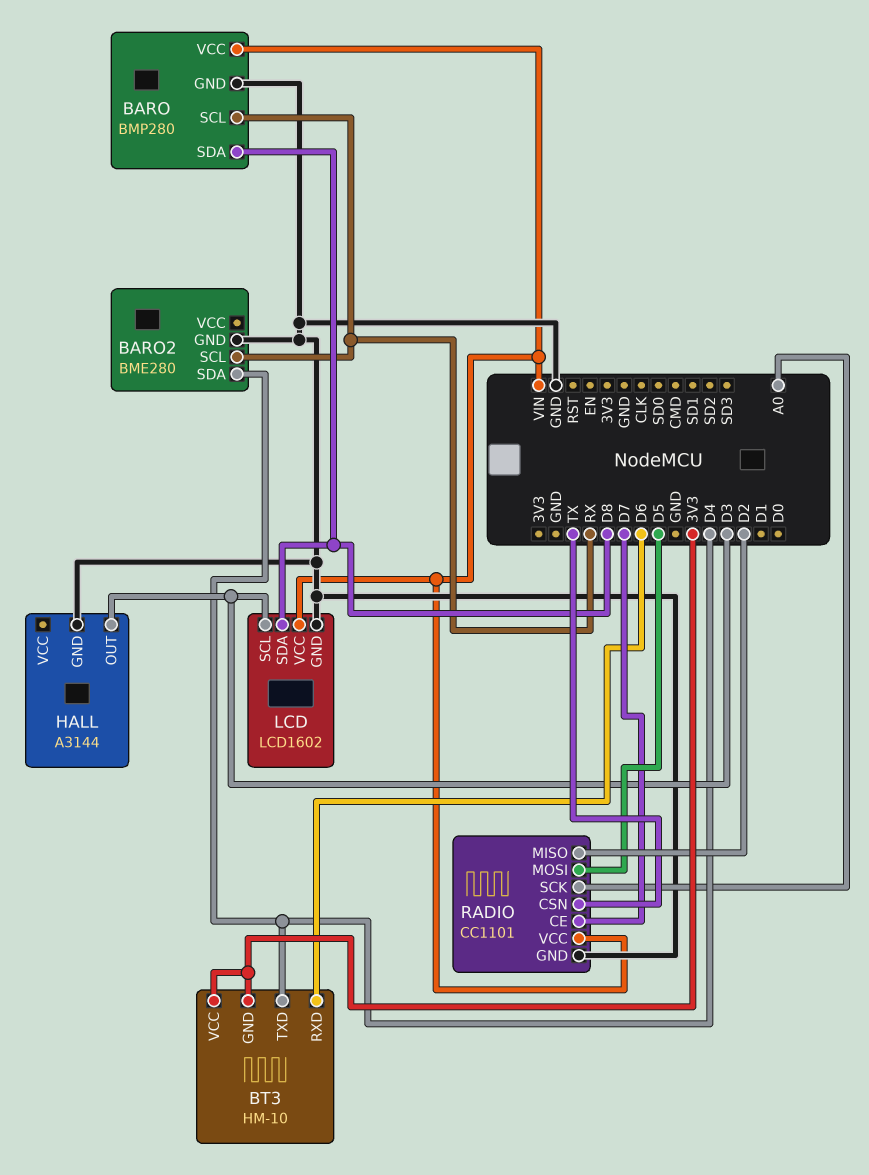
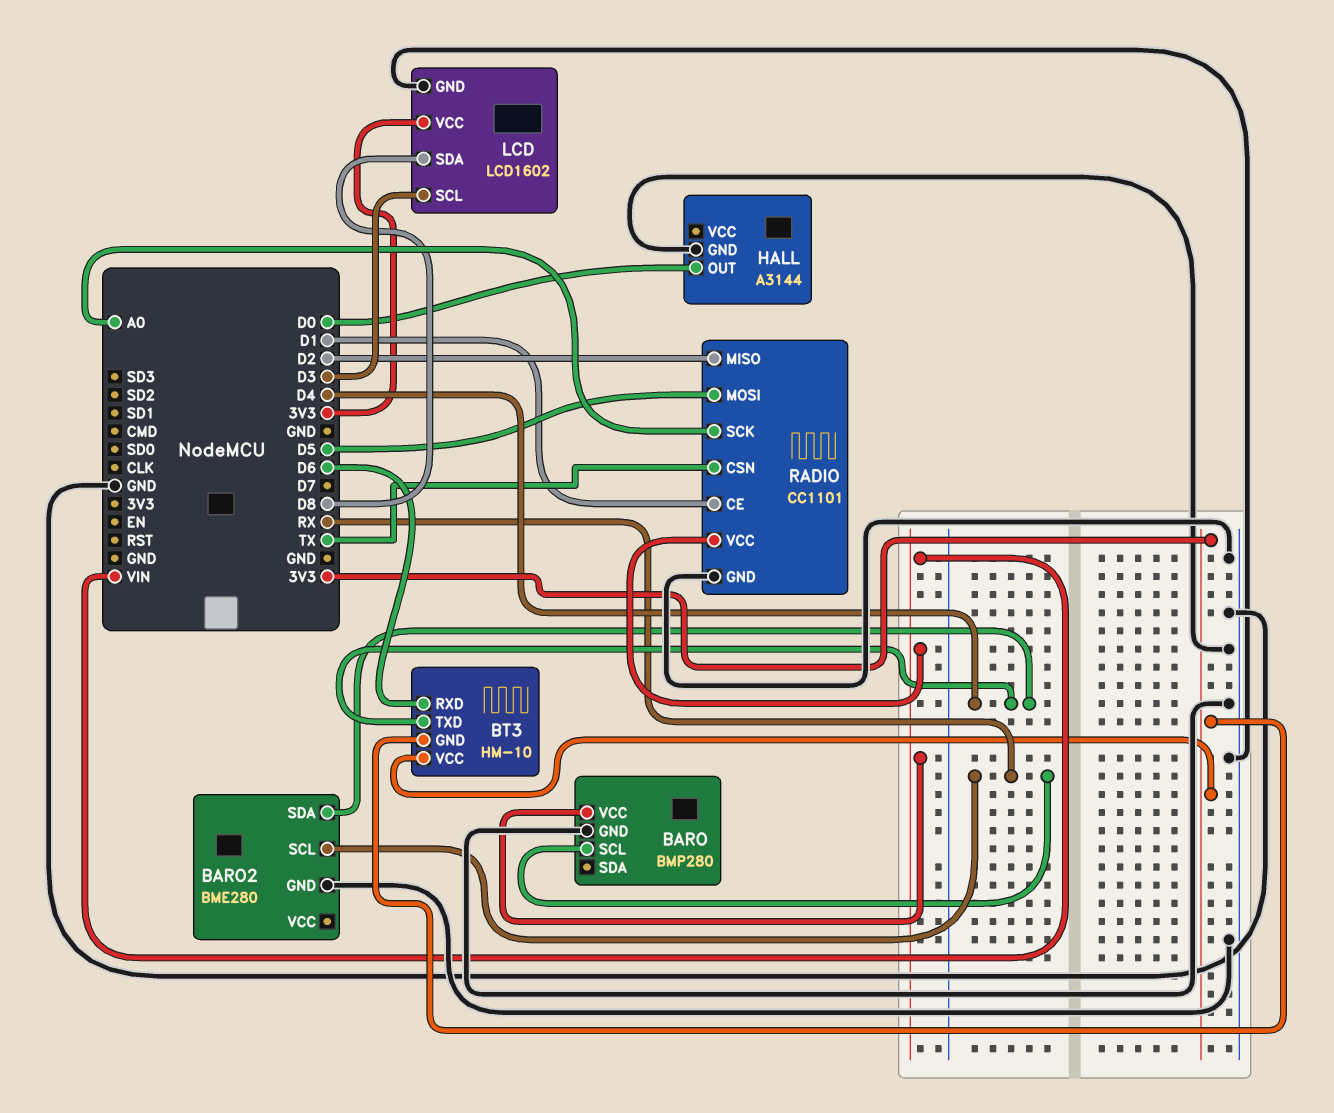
BARO pin SDA: D8 -> none
HALL pin OUT: D3 -> D0
LCD pin VCC: VIN -> 3V3
RADIO pin CE: D7 -> D1

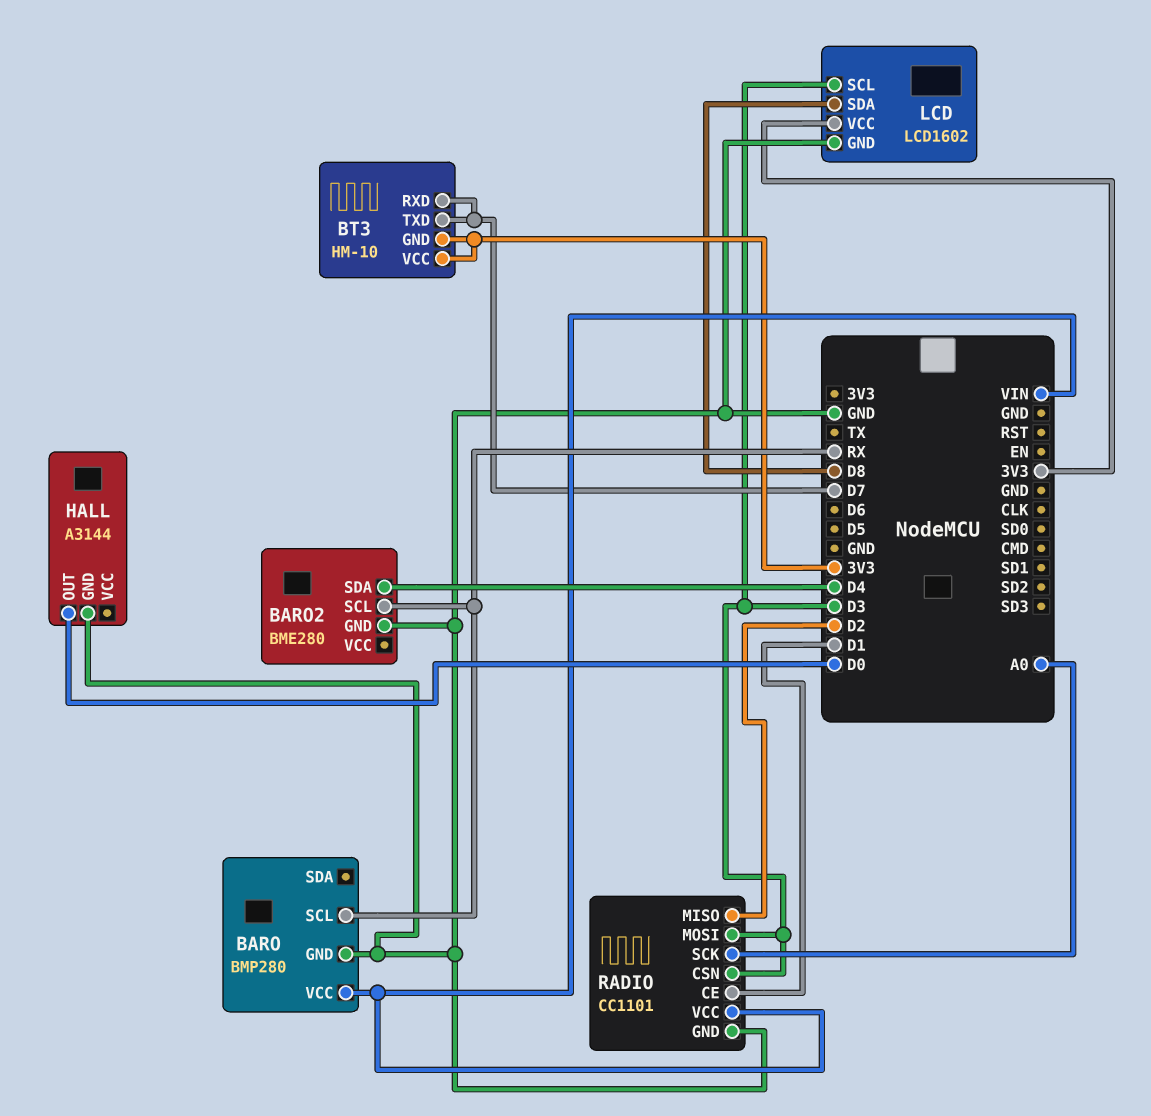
BT3 pin RXD: D6 -> D7
BT3 pin TXD: D4 -> D7
RADIO pin CSN: TX -> D3
RADIO pin MOSI: D5 -> D3

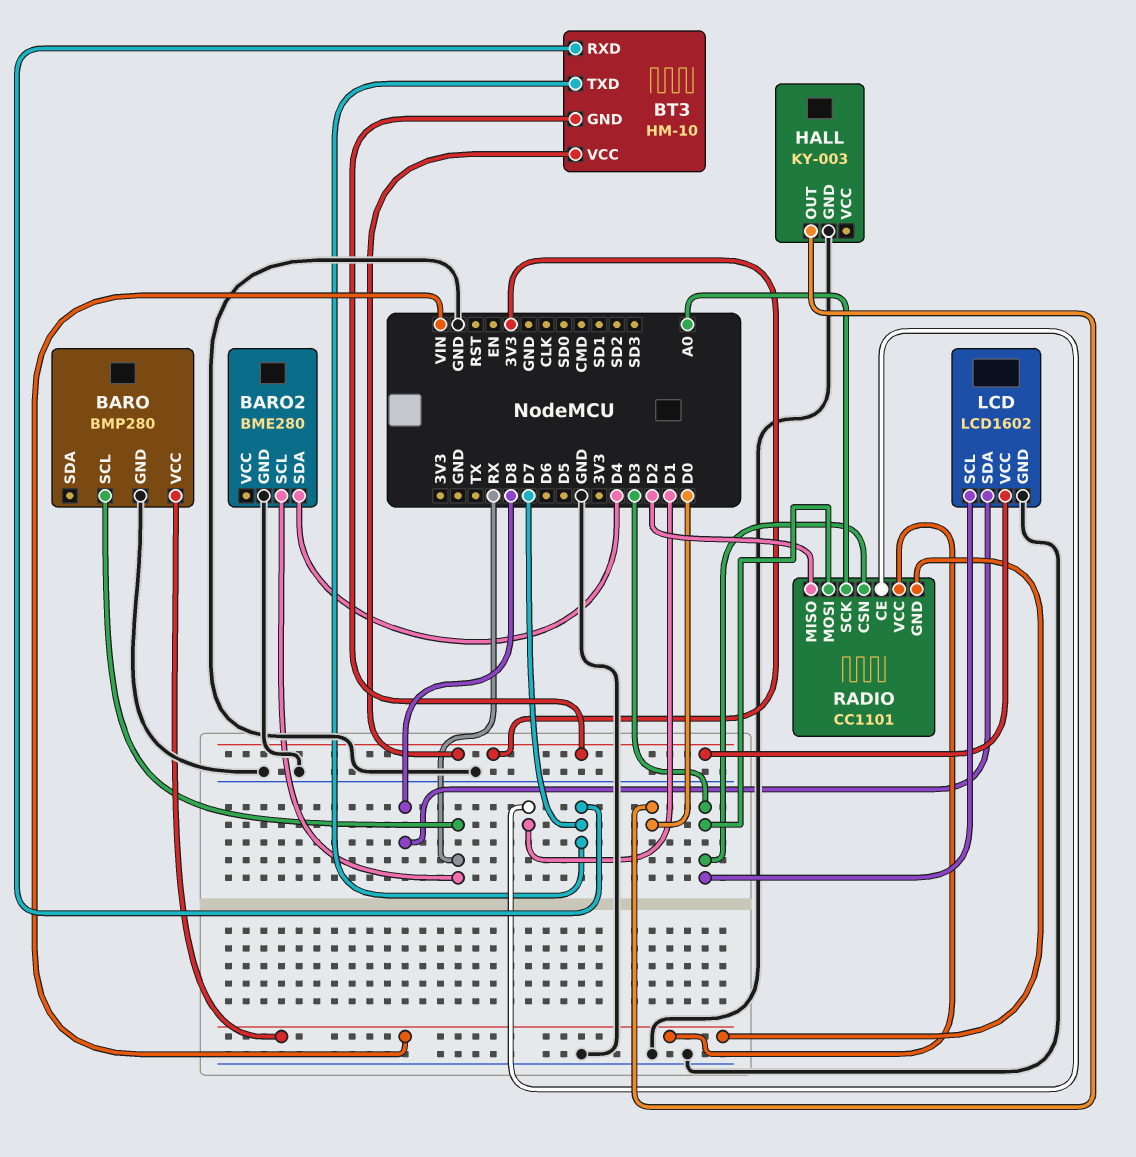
HALL: A3144 -> KY-003
RADIO pin GND: GND -> VIN

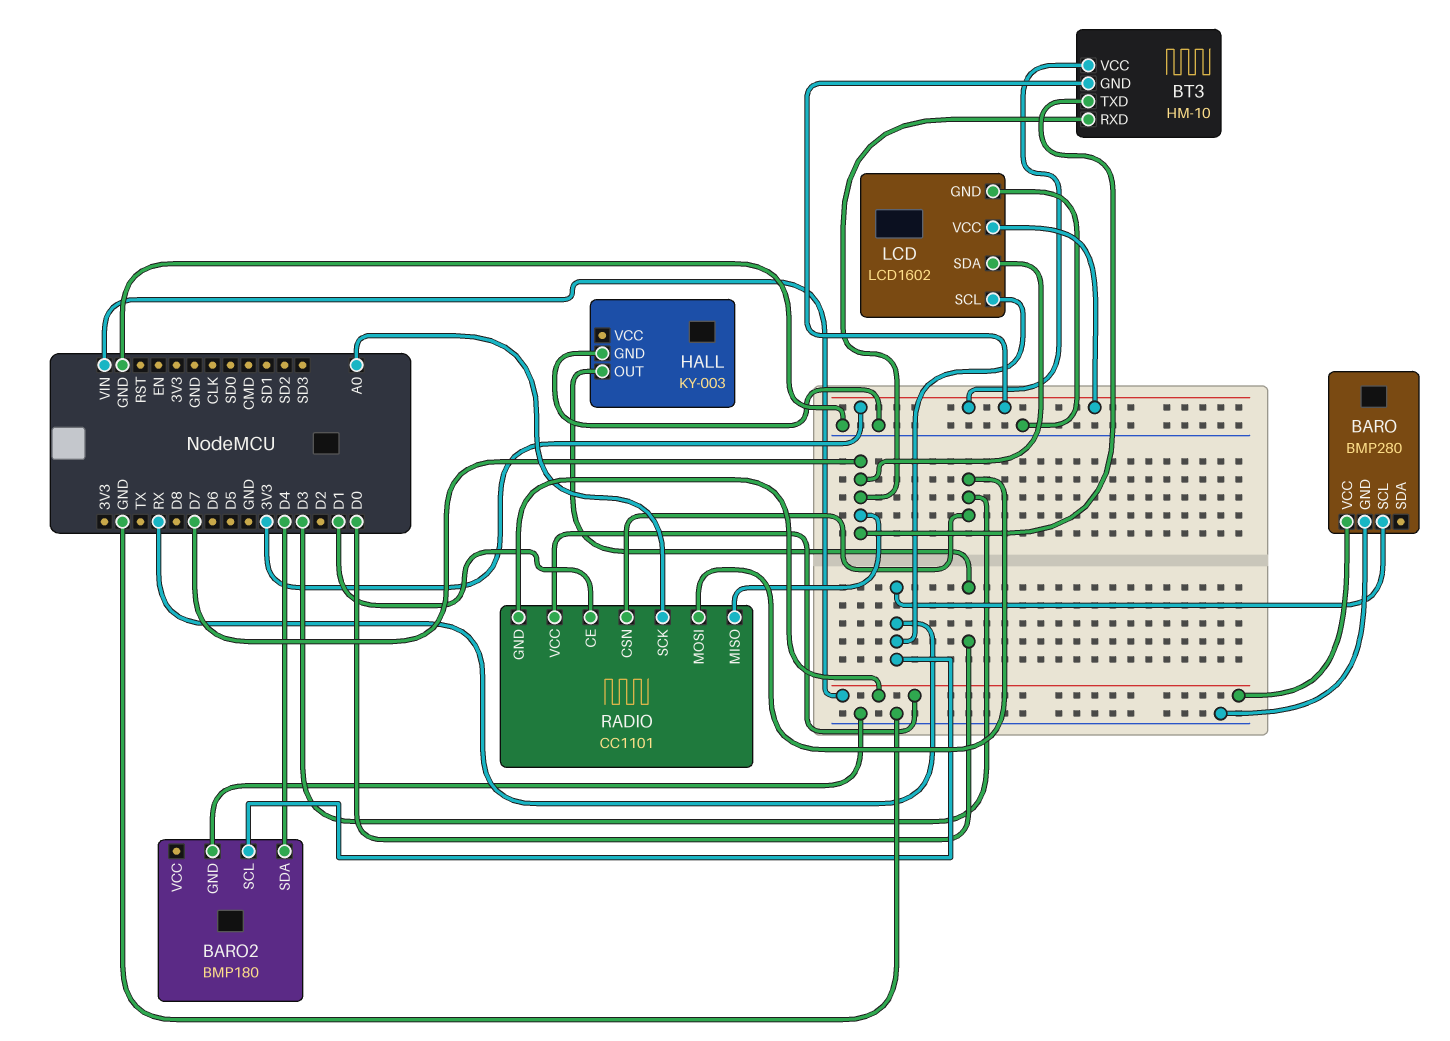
BARO2: BME280 -> BMP180
LCD pin SCL: D3 -> RX
LCD pin SDA: D8 -> D7
RADIO pin MISO: D2 -> D7

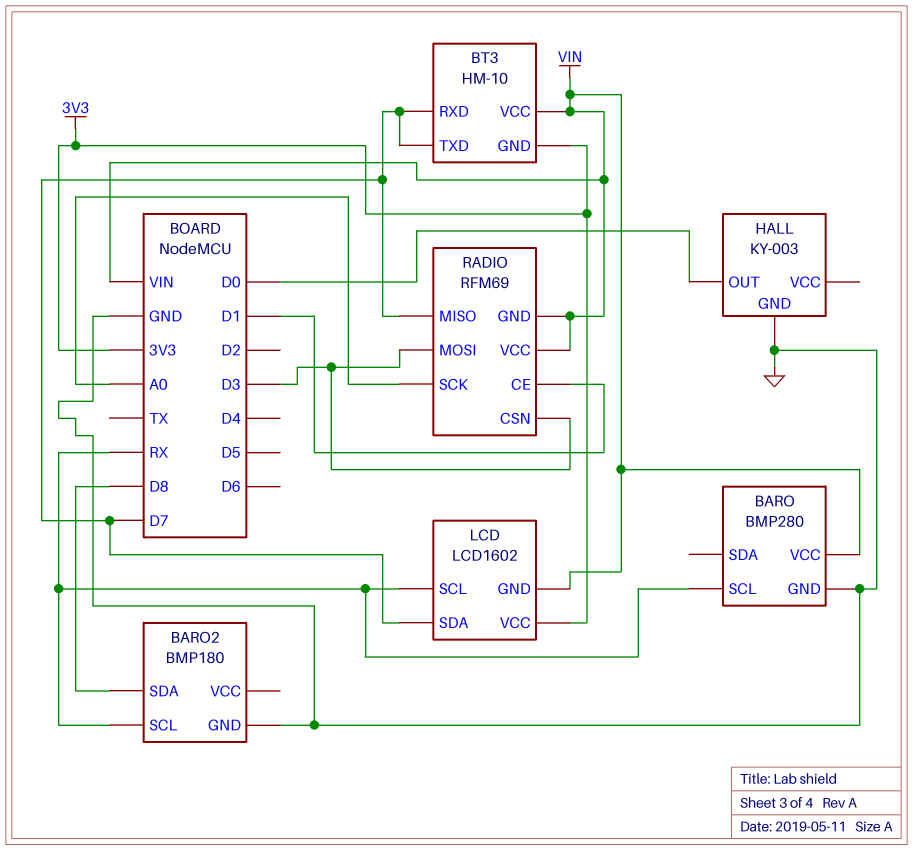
BARO2 pin SDA: D4 -> D8
BT3 pin VCC: 3V3 -> VIN
LCD pin GND: GND -> VIN
RADIO: CC1101 -> RFM69

